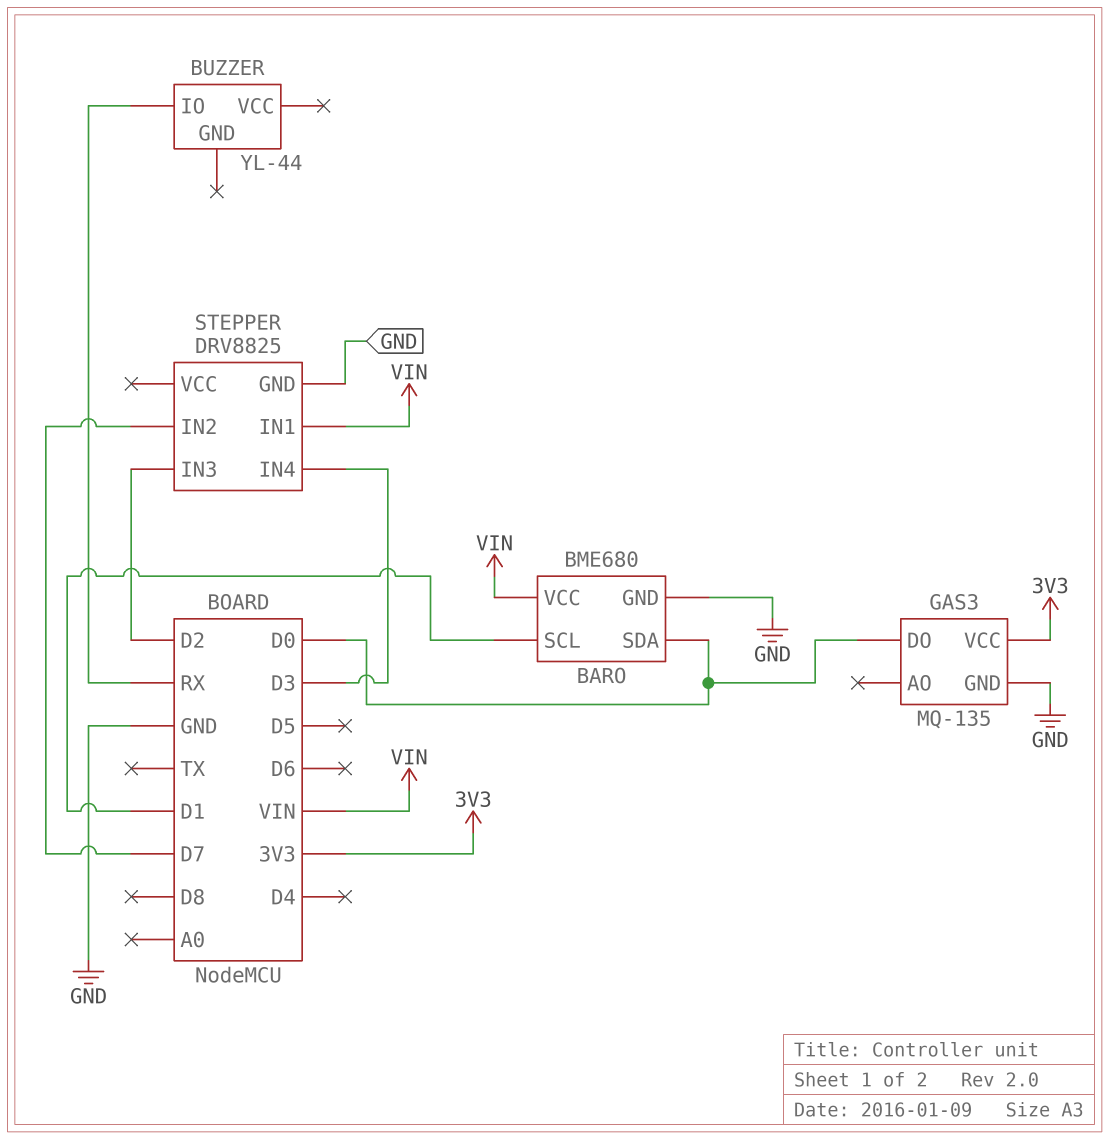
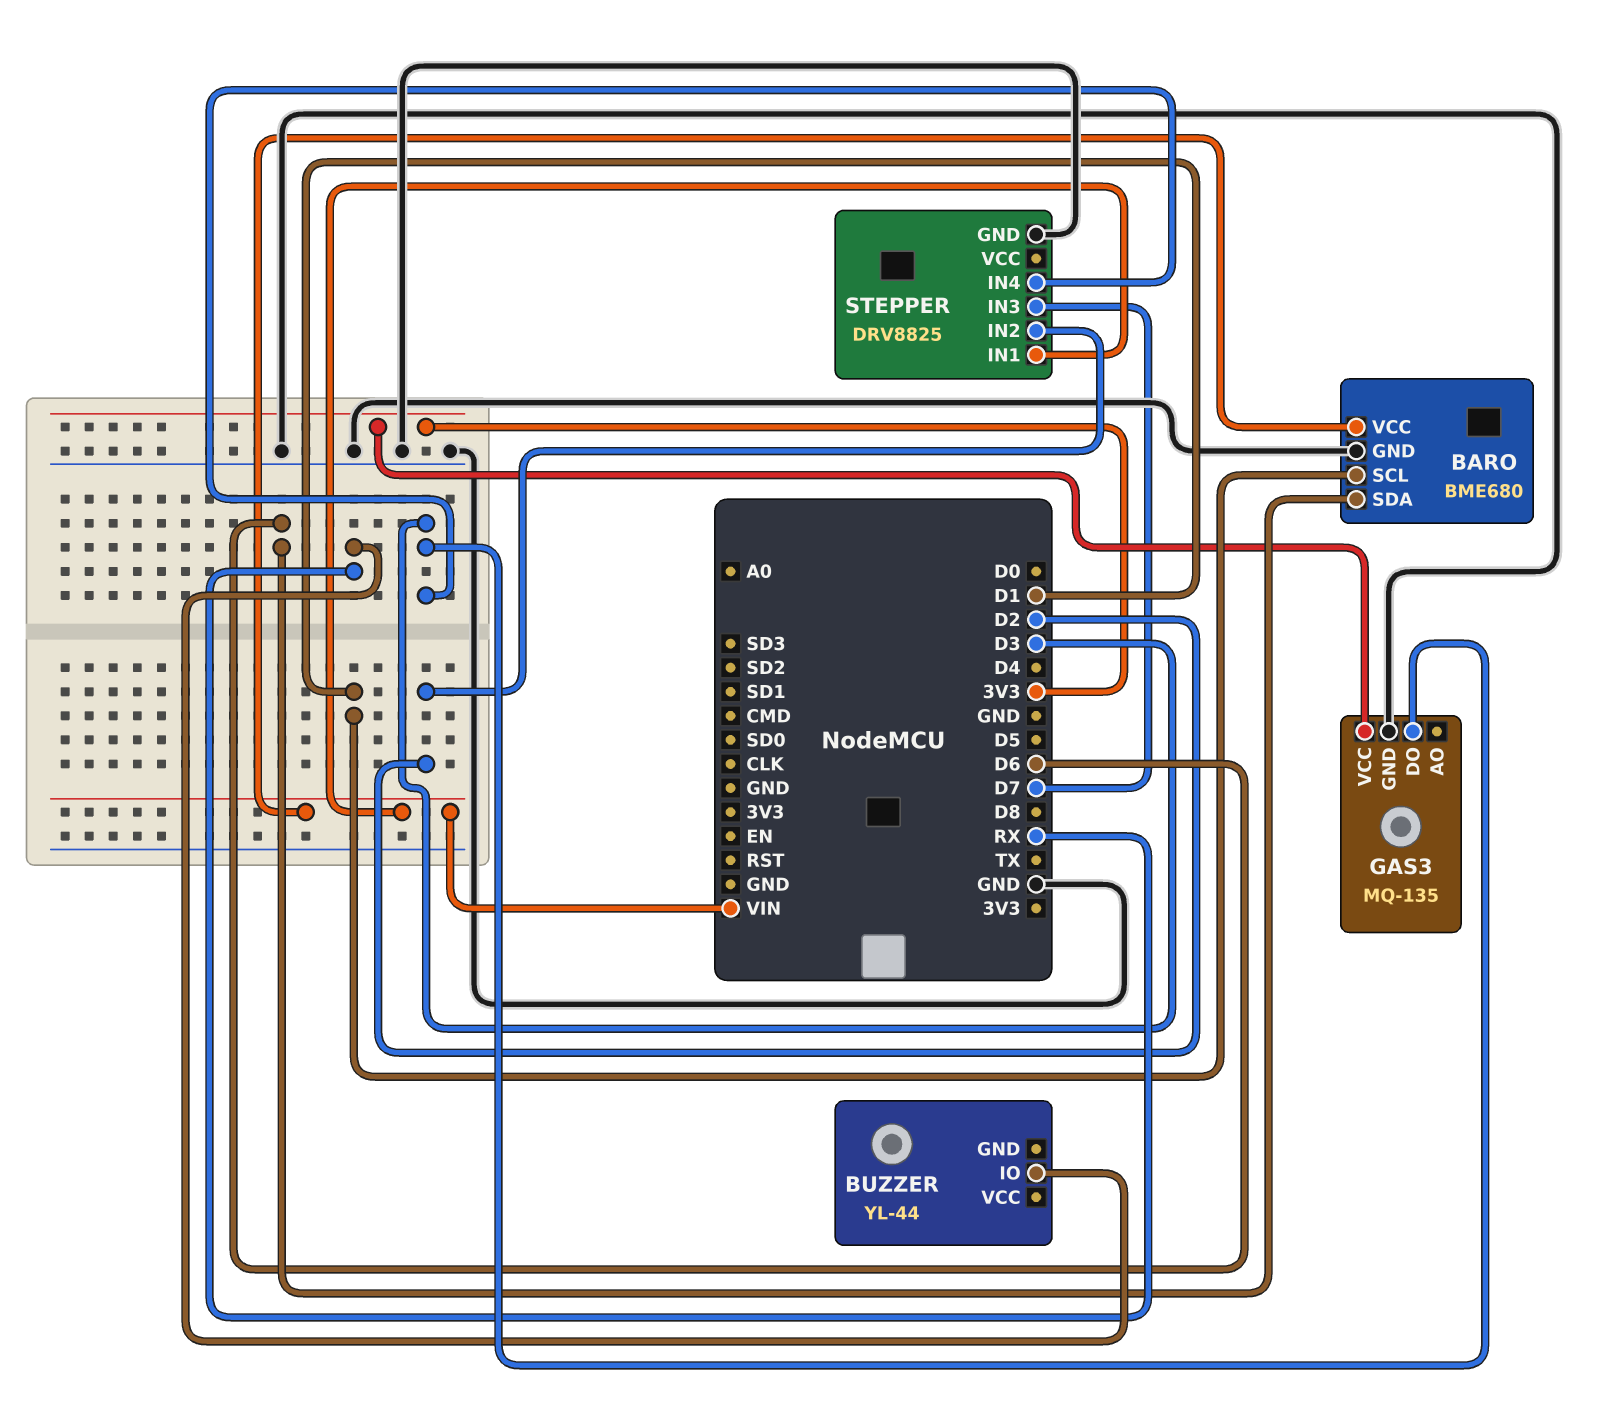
BARO pin SDA: D0 -> D6
GAS3 pin DO: D0 -> D3
STEPPER pin IN2: D7 -> D2
STEPPER pin IN3: D2 -> D7

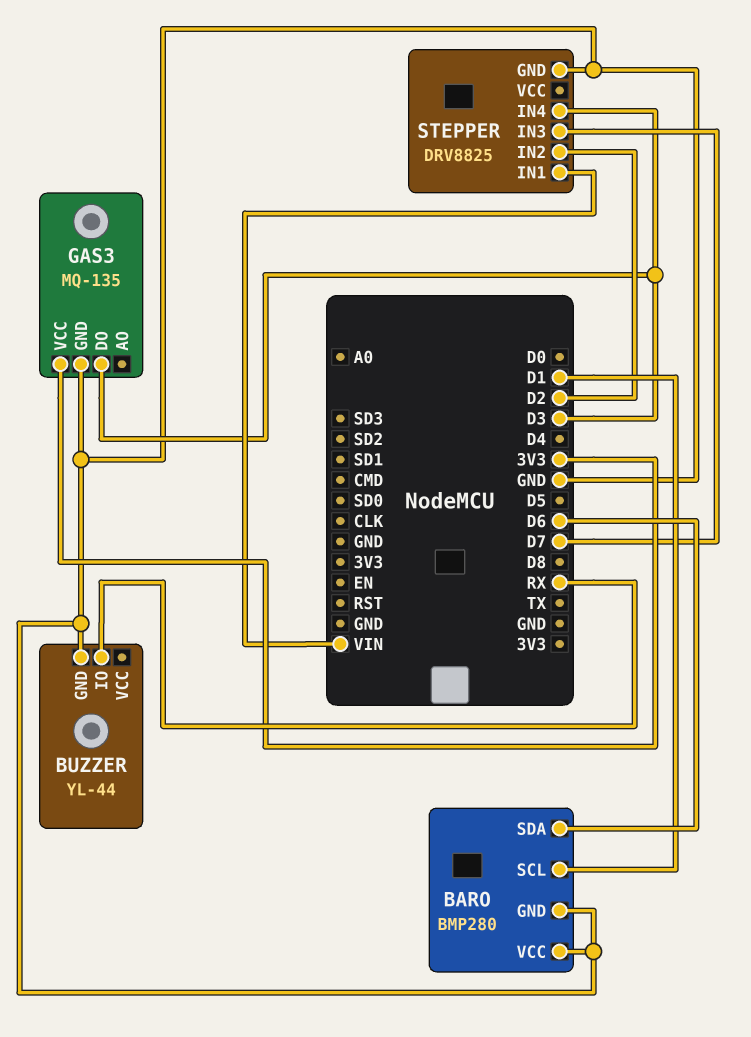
BARO: BME680 -> BMP280
BARO pin VCC: VIN -> GND
BUZZER pin GND: none -> GND

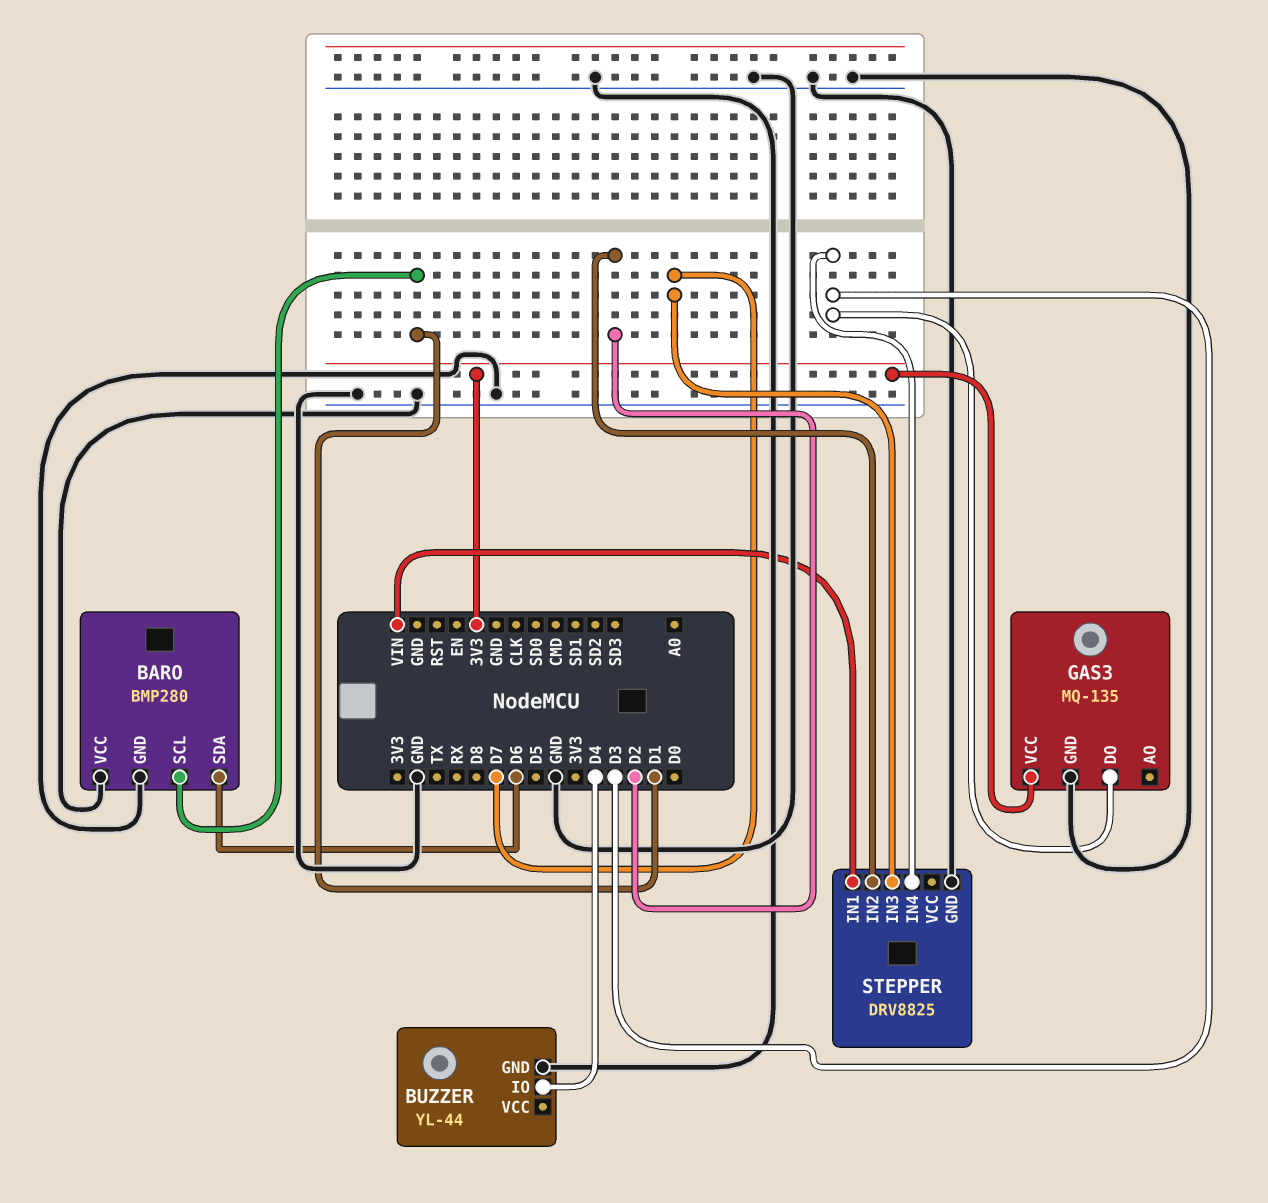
BUZZER pin IO: RX -> D4

